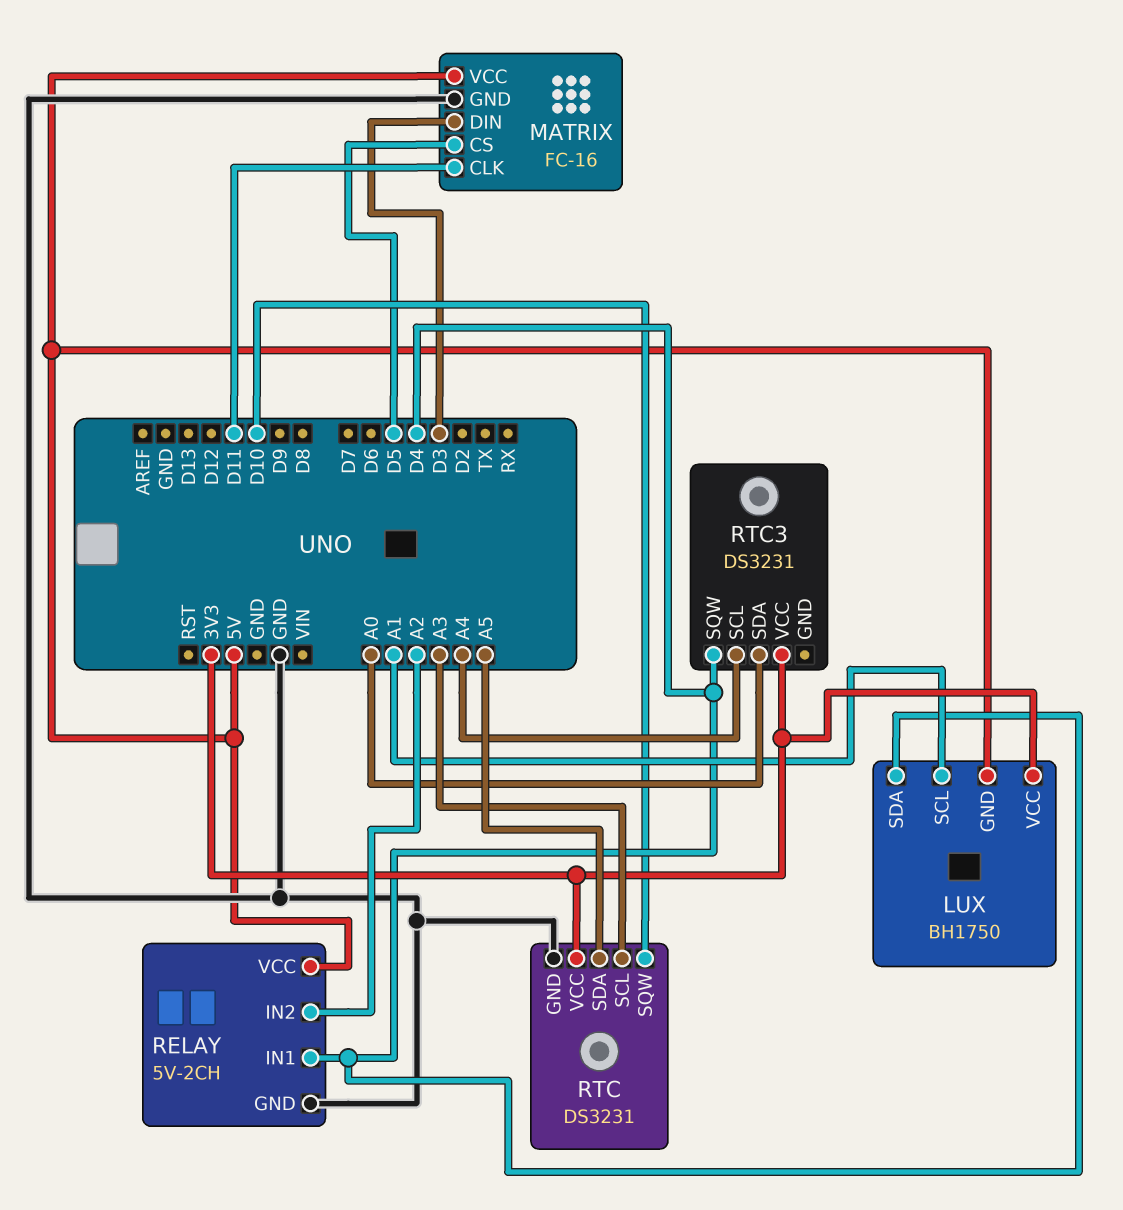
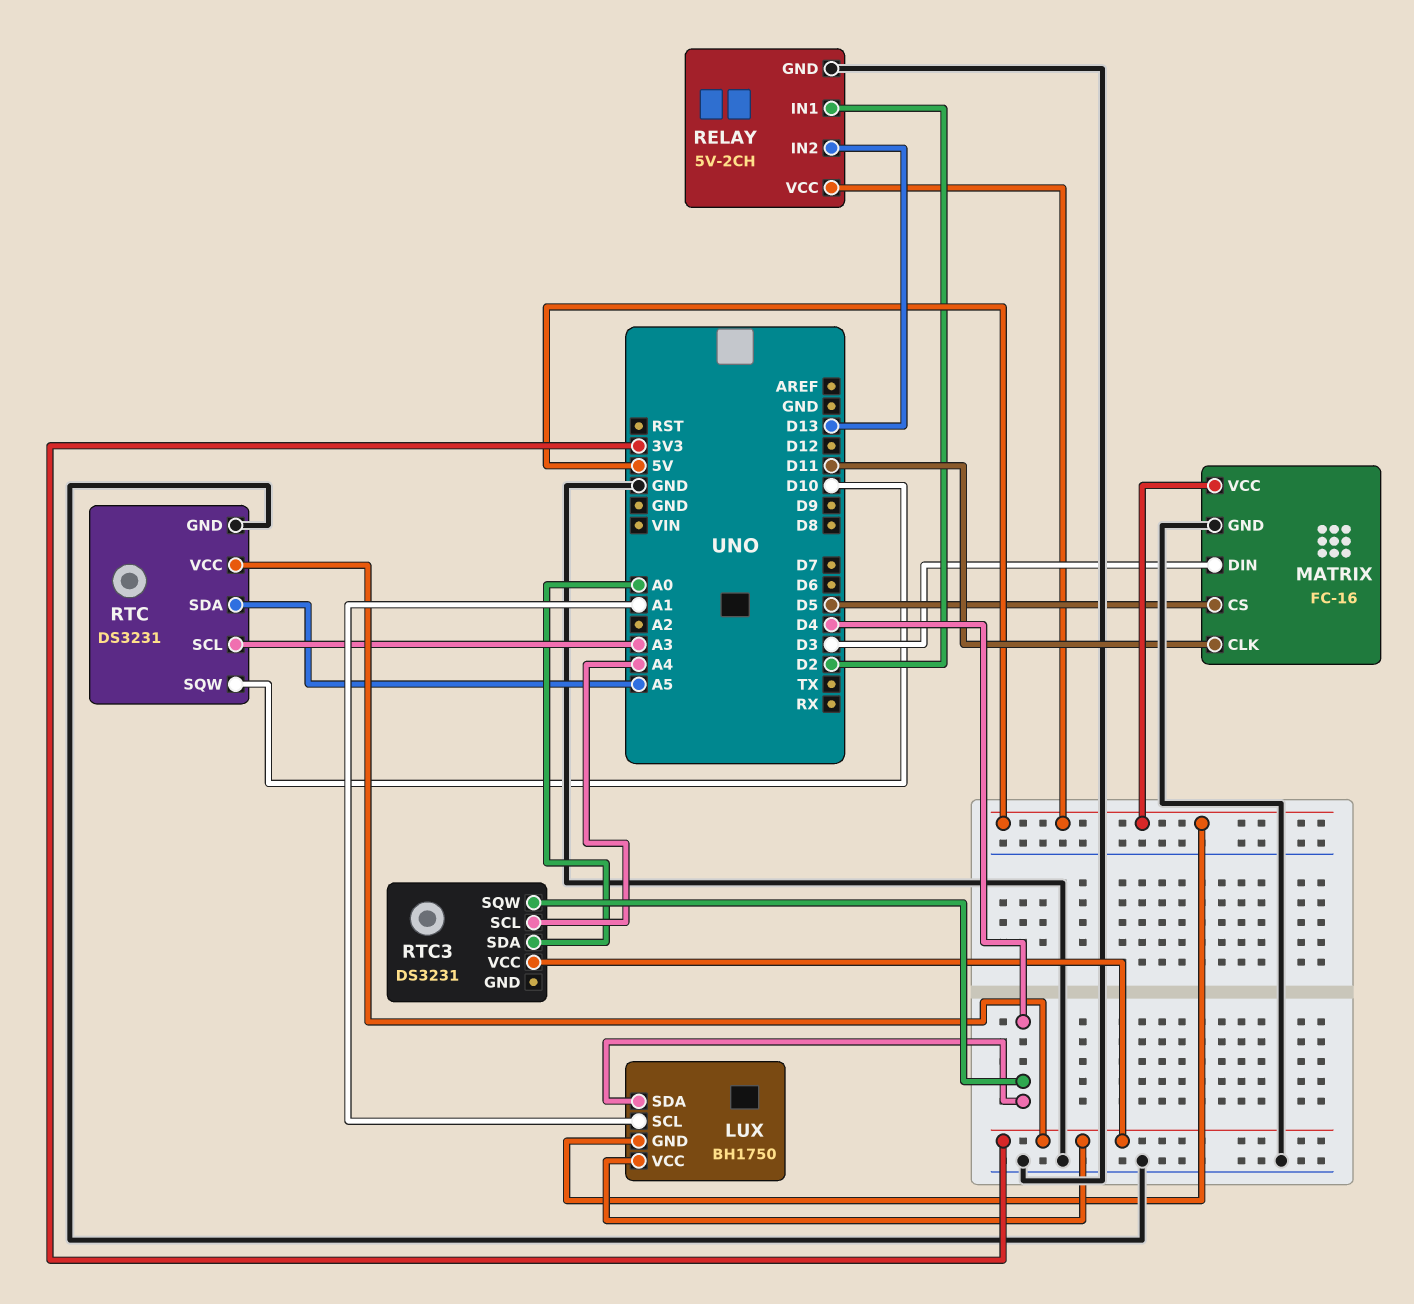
RELAY pin IN1: D4 -> D2
RELAY pin IN2: A2 -> D13

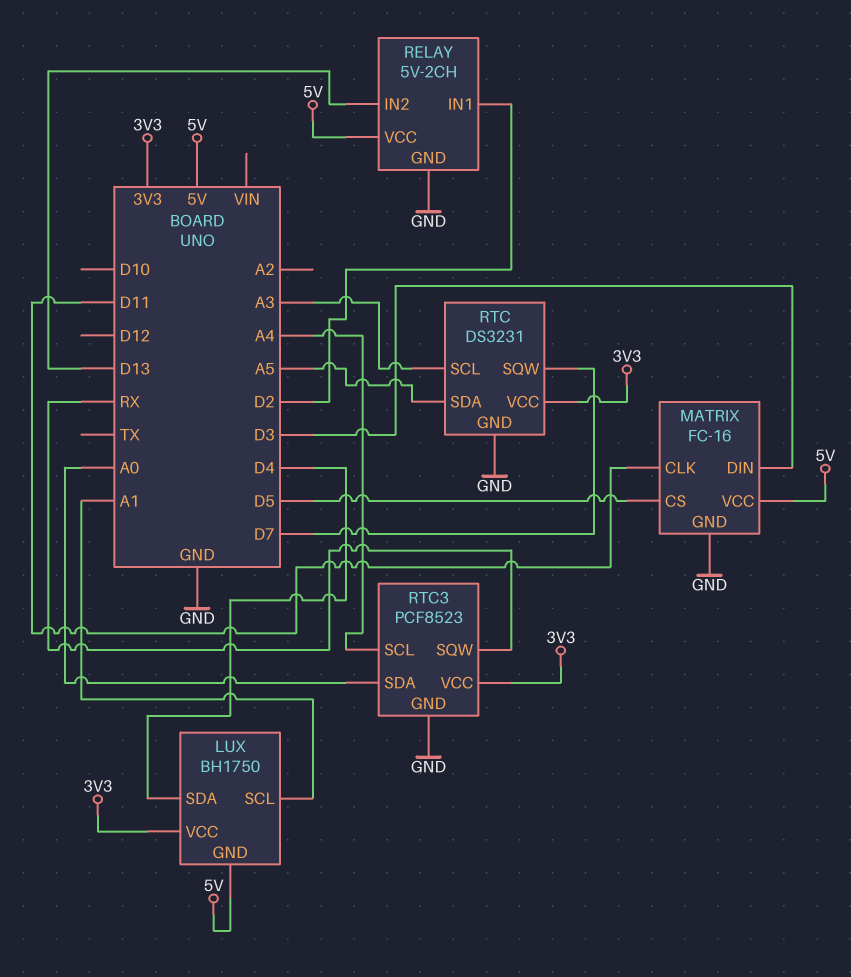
RTC pin SQW: D10 -> D7
RTC3: DS3231 -> PCF8523
RTC3 pin GND: none -> GND
RTC3 pin SQW: D4 -> RX

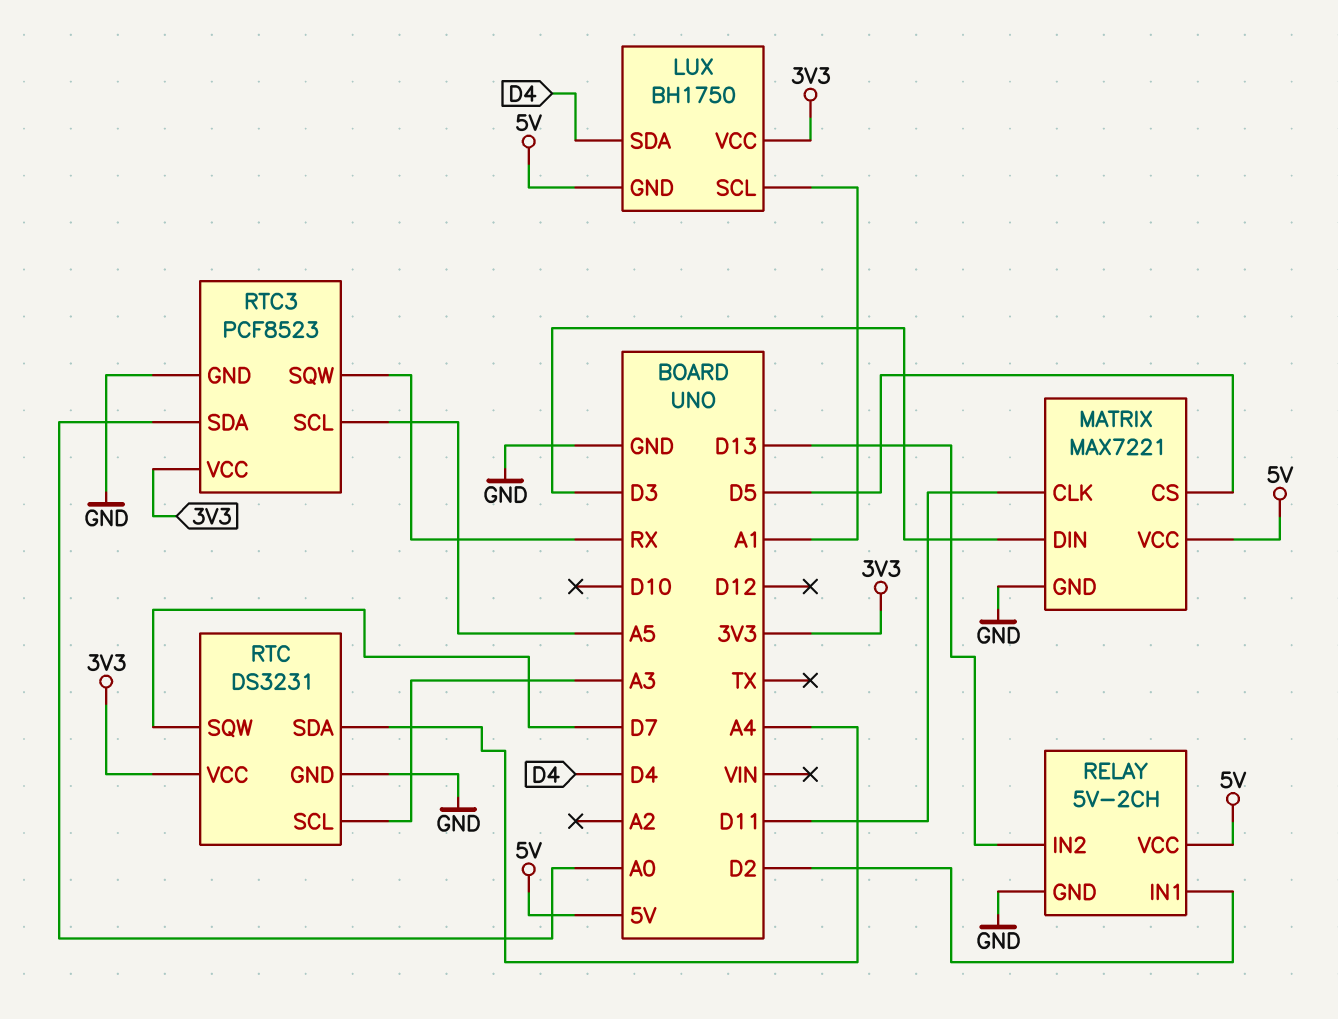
MATRIX: FC-16 -> MAX7221
RTC pin SDA: A5 -> A4
RTC3 pin SCL: A4 -> A5

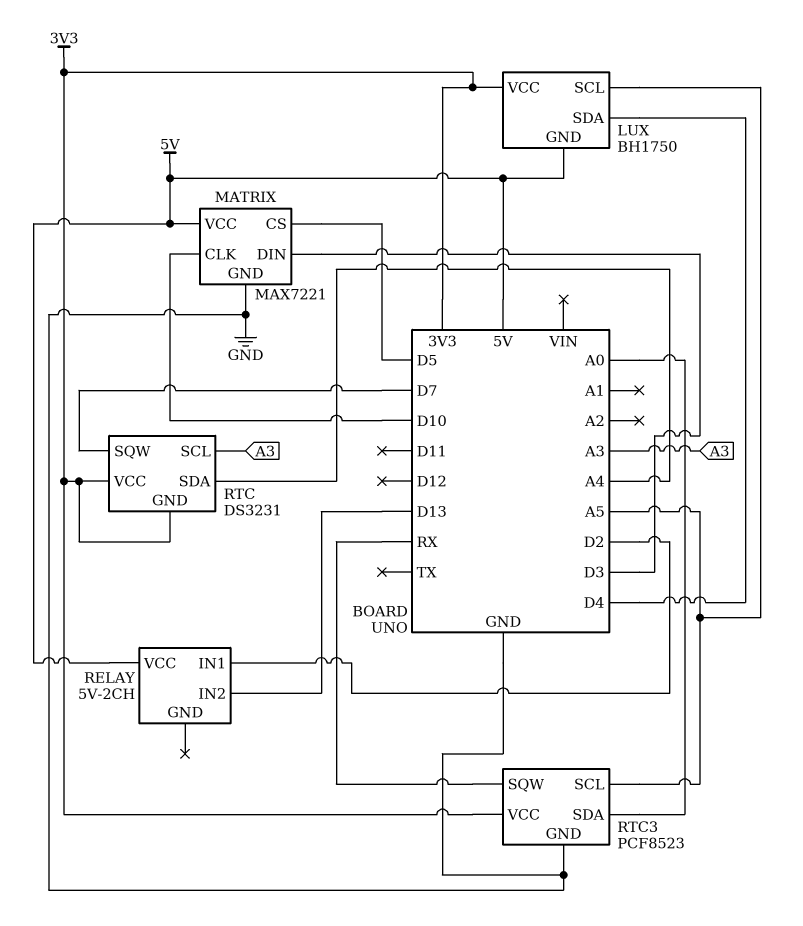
LUX pin SCL: A1 -> A5
MATRIX pin CLK: D11 -> D10
RELAY pin GND: GND -> none
RTC pin GND: GND -> 3V3

